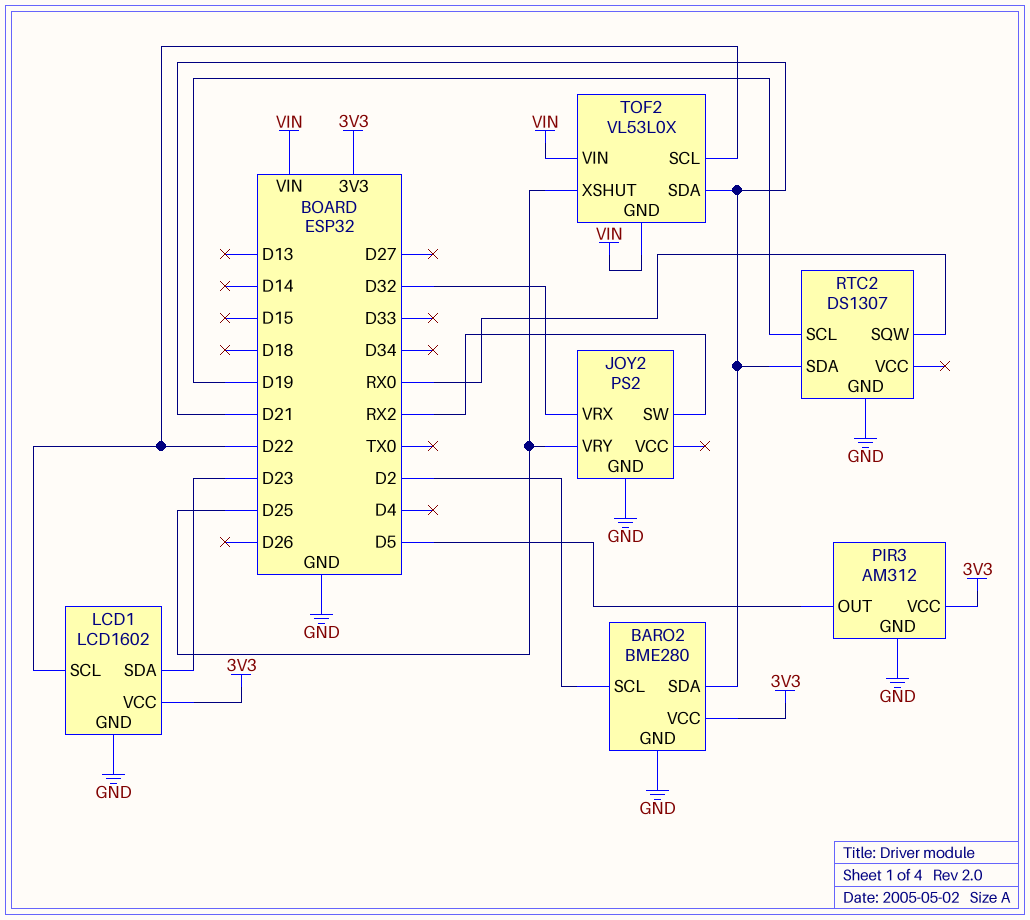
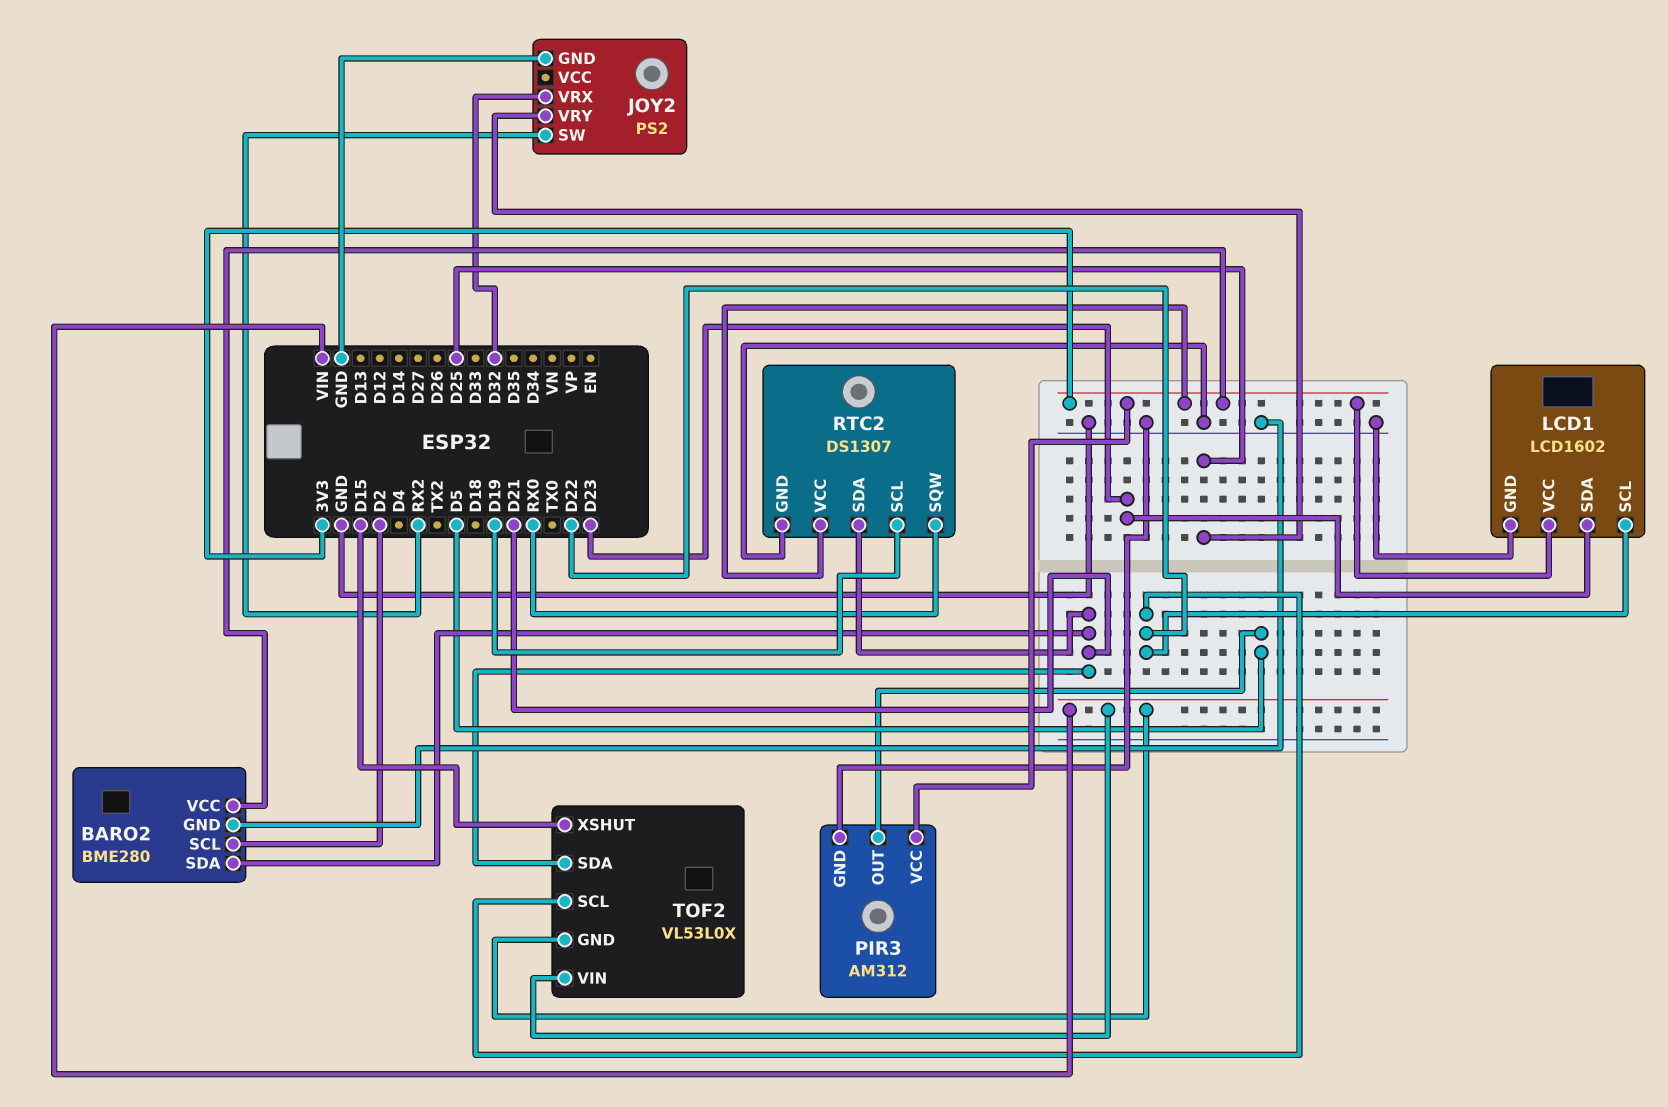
RTC2 pin VCC: none -> 3V3
TOF2 pin XSHUT: D25 -> D15

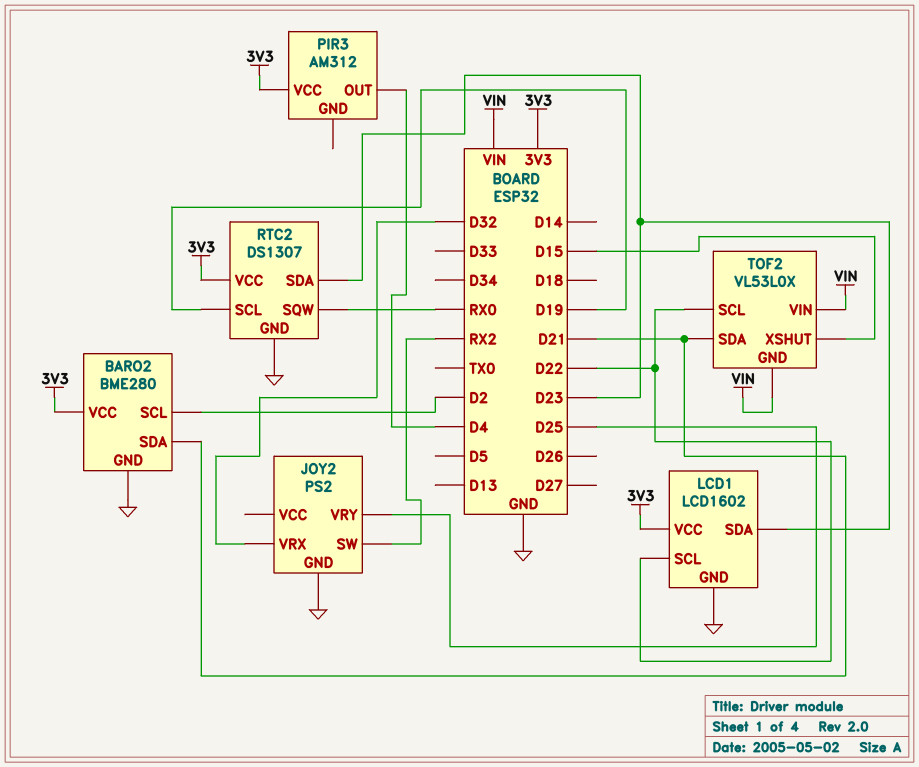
PIR3 pin GND: GND -> none
PIR3 pin OUT: D5 -> D4
RTC2 pin SDA: D21 -> D23

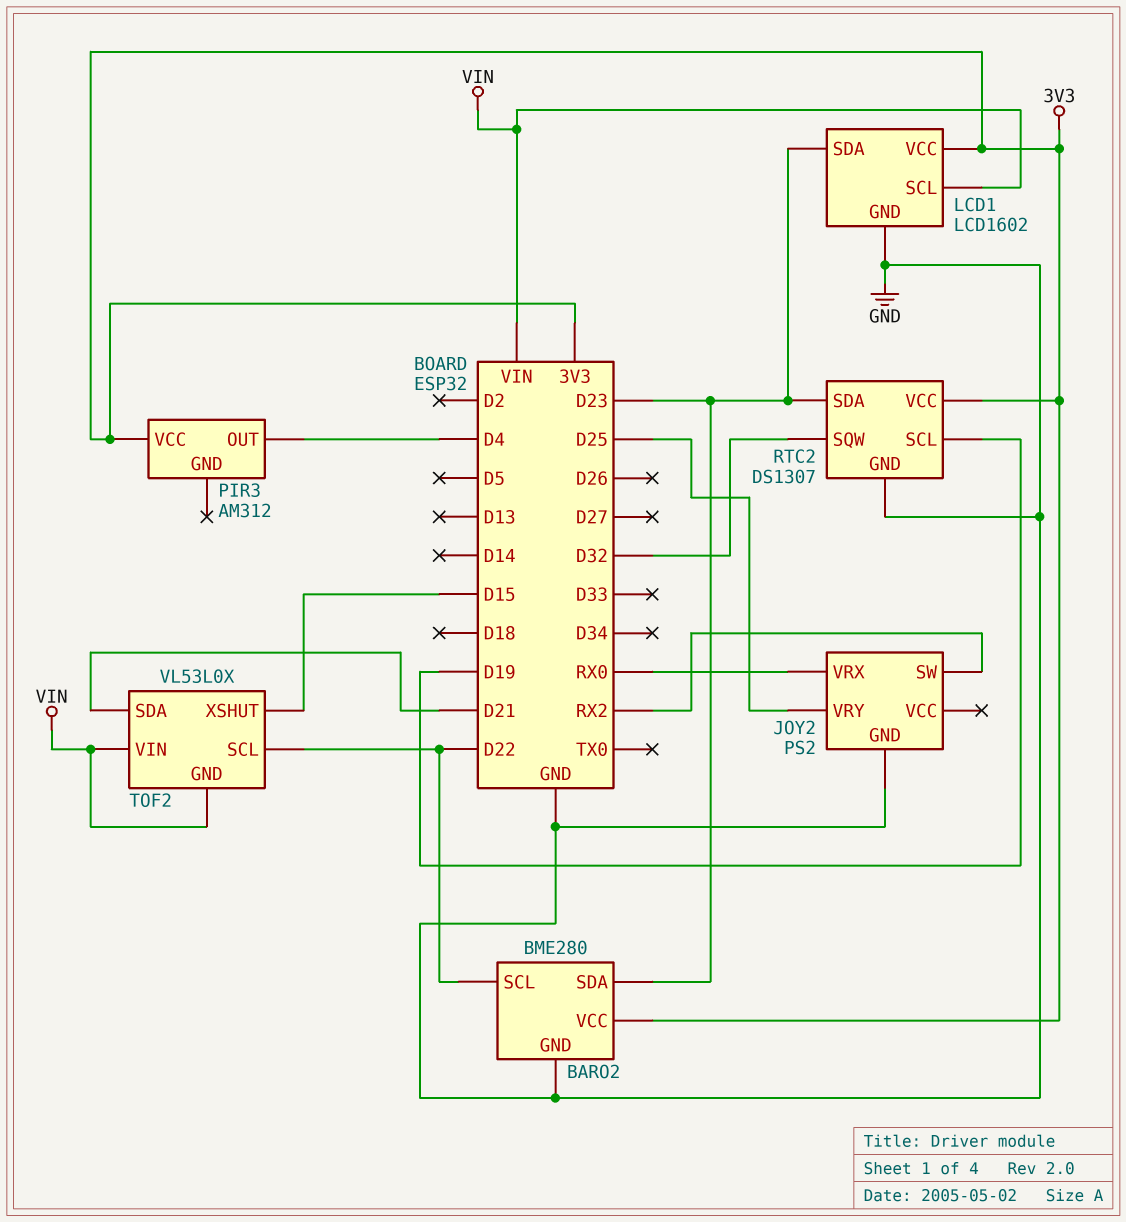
BARO2 pin SCL: D2 -> D22
BARO2 pin SDA: D21 -> D23
JOY2 pin VRX: D32 -> RX0
LCD1 pin SCL: D22 -> VIN
RTC2 pin SQW: RX0 -> D32

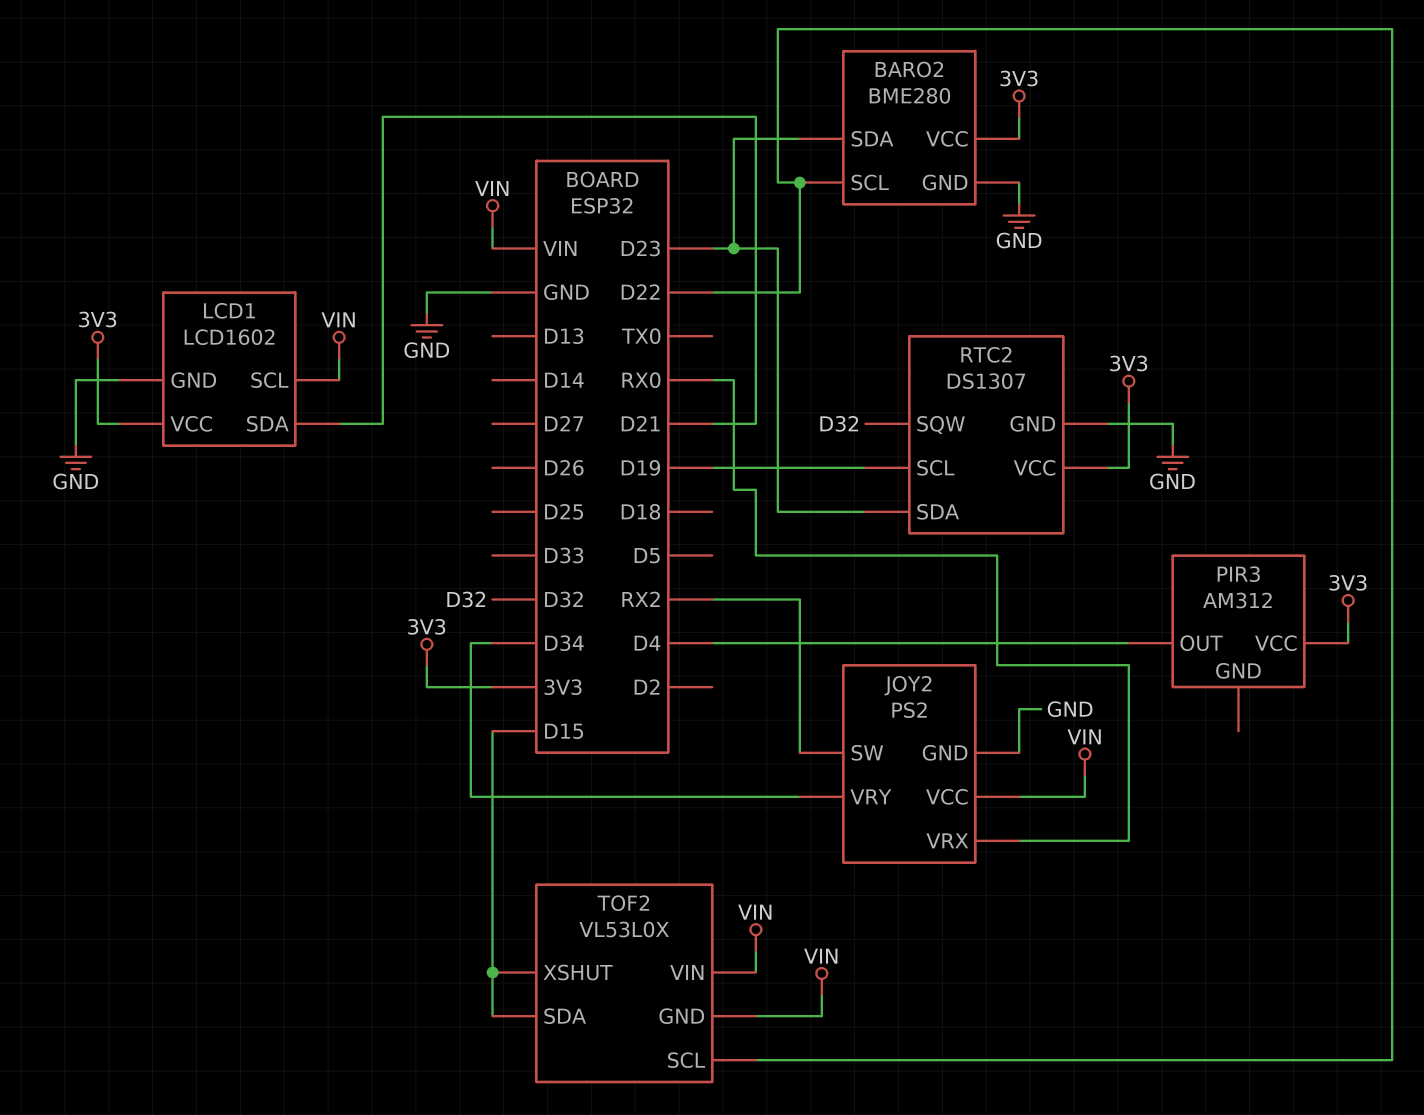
JOY2 pin VCC: none -> VIN
JOY2 pin VRY: D25 -> D34
LCD1 pin SDA: D23 -> D21
TOF2 pin SDA: D21 -> D15

